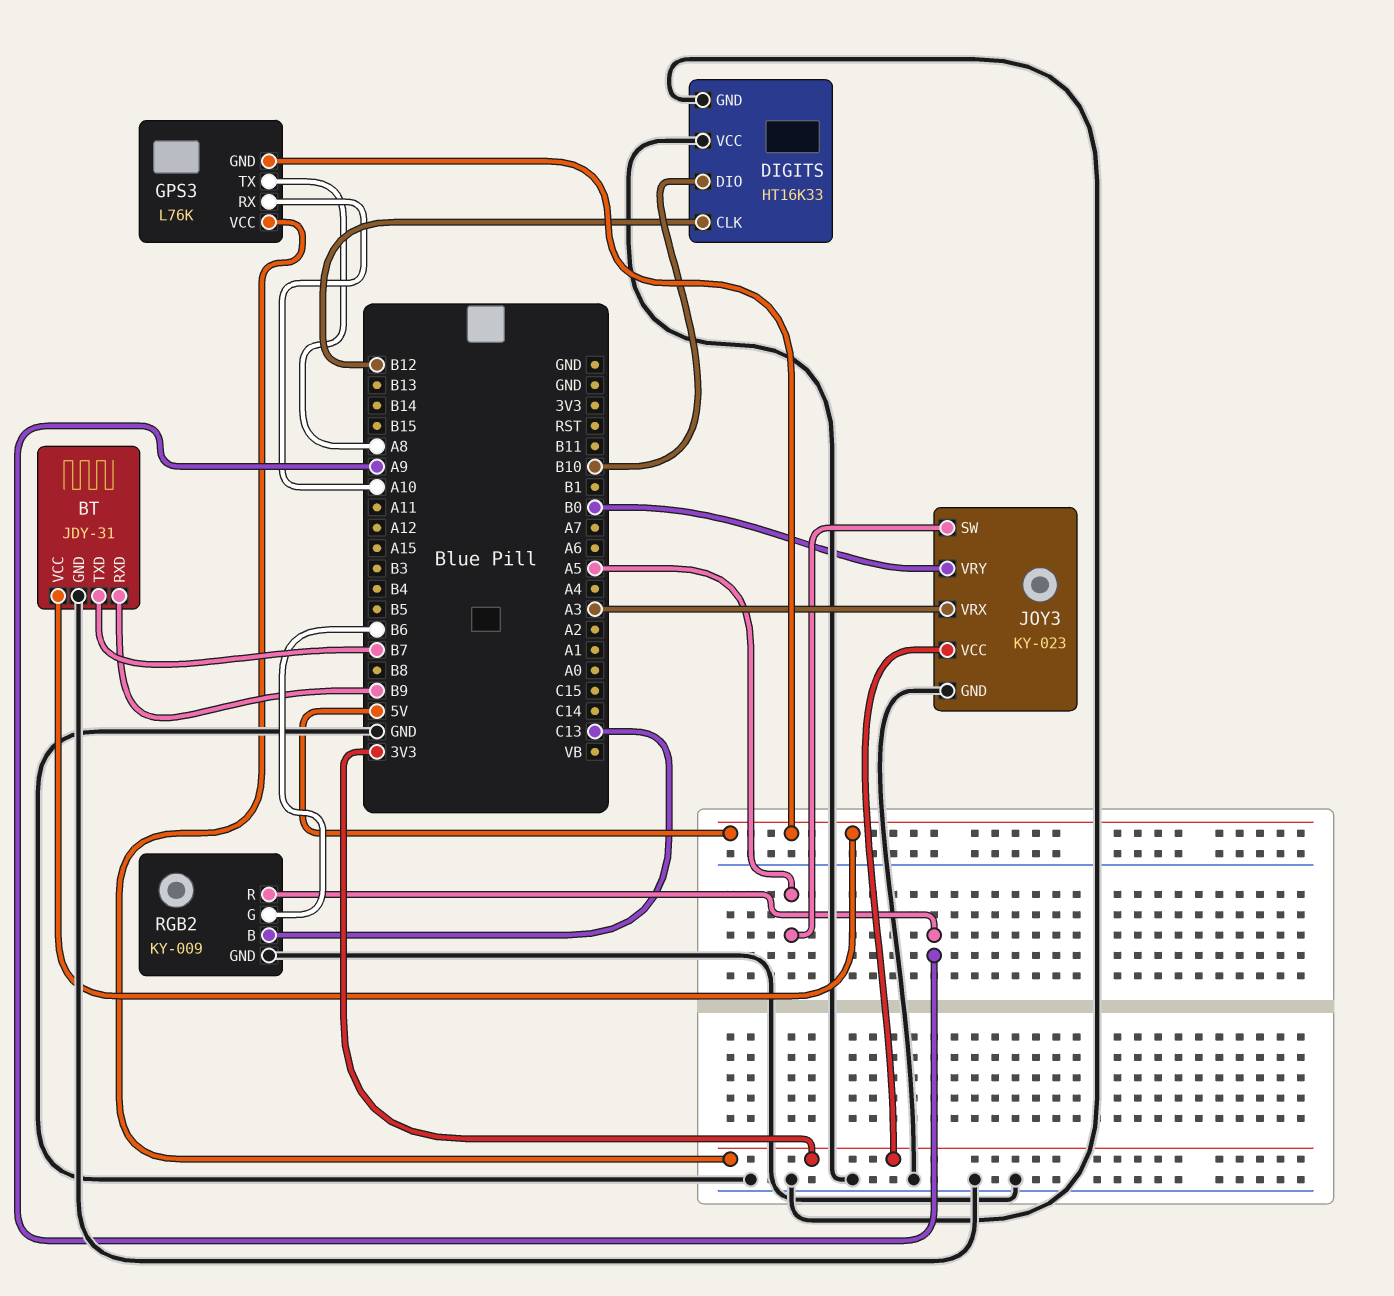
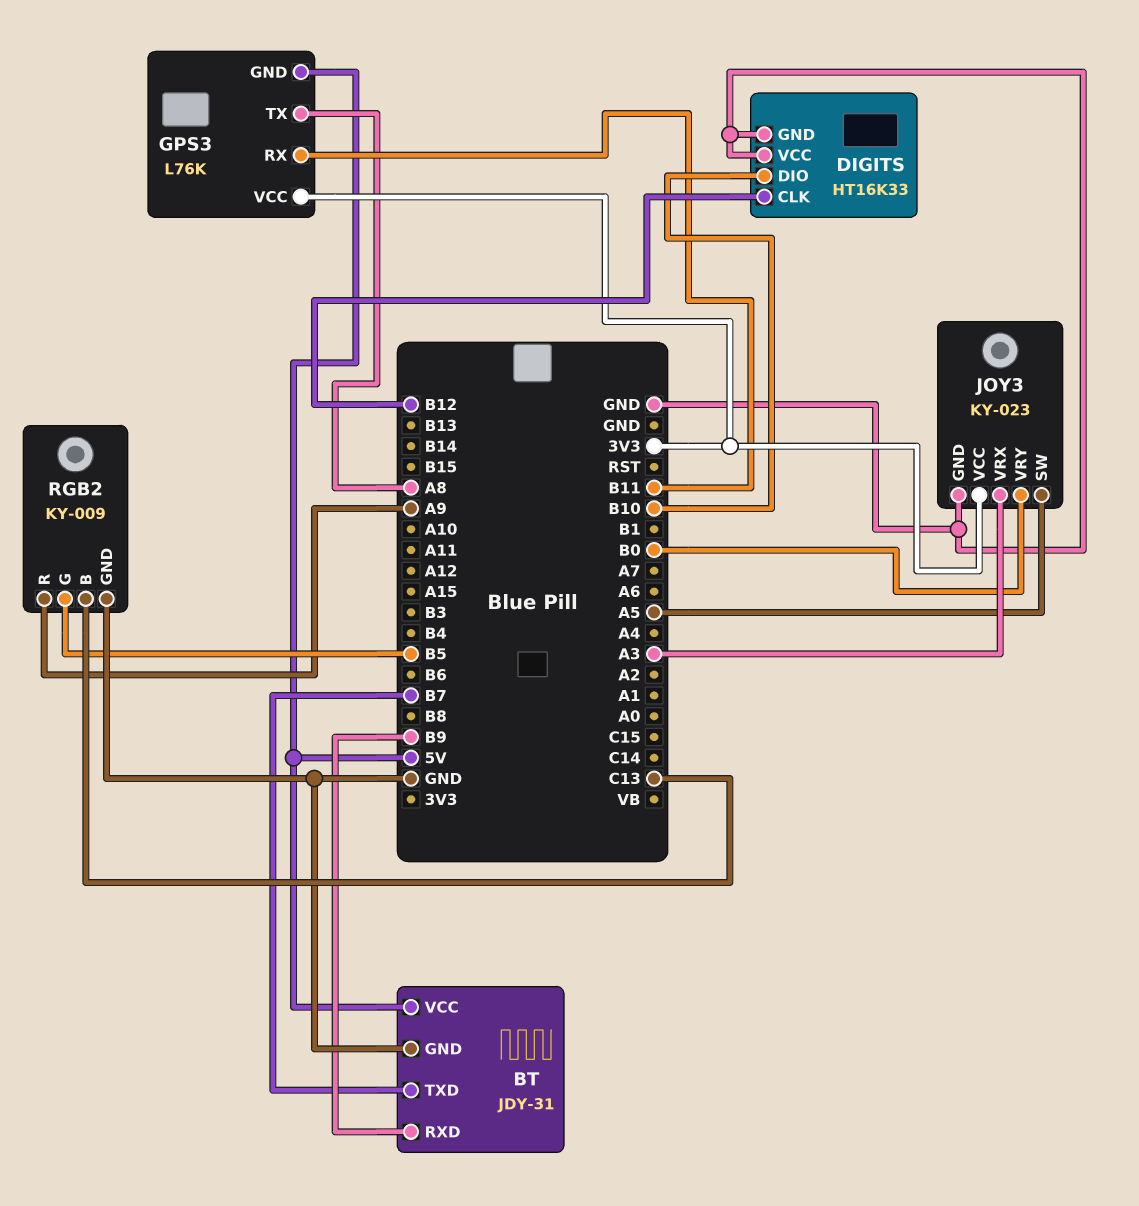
GPS3 pin RX: A10 -> B11
RGB2 pin G: B6 -> B5

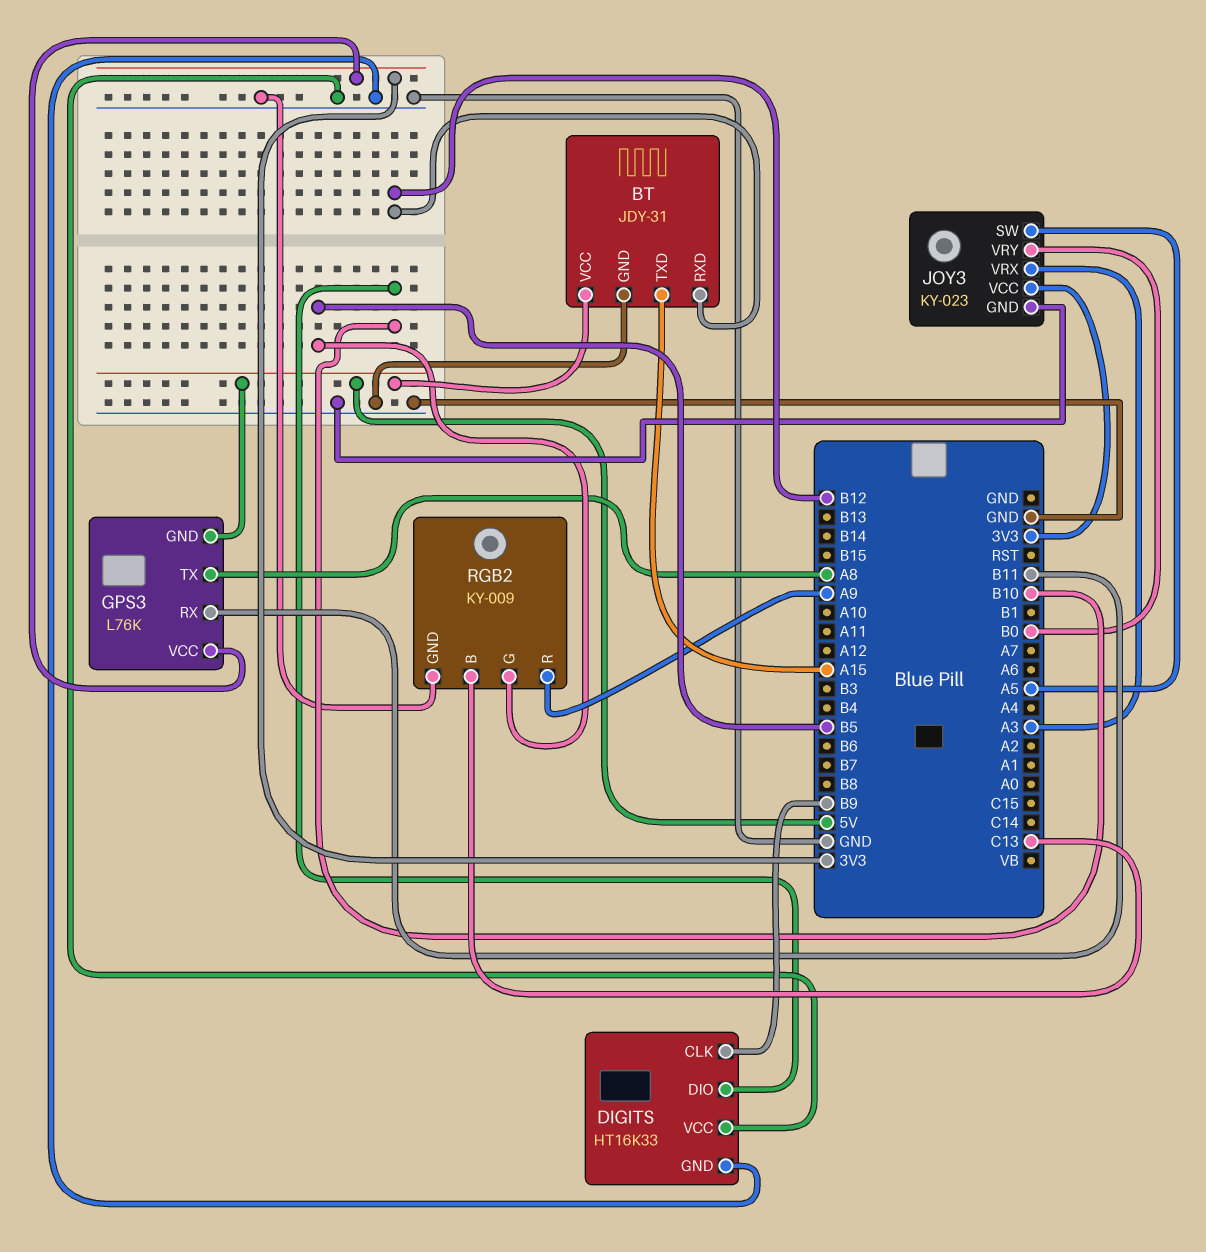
BT pin RXD: B9 -> B12
BT pin TXD: B7 -> A15
DIGITS pin CLK: B12 -> B9

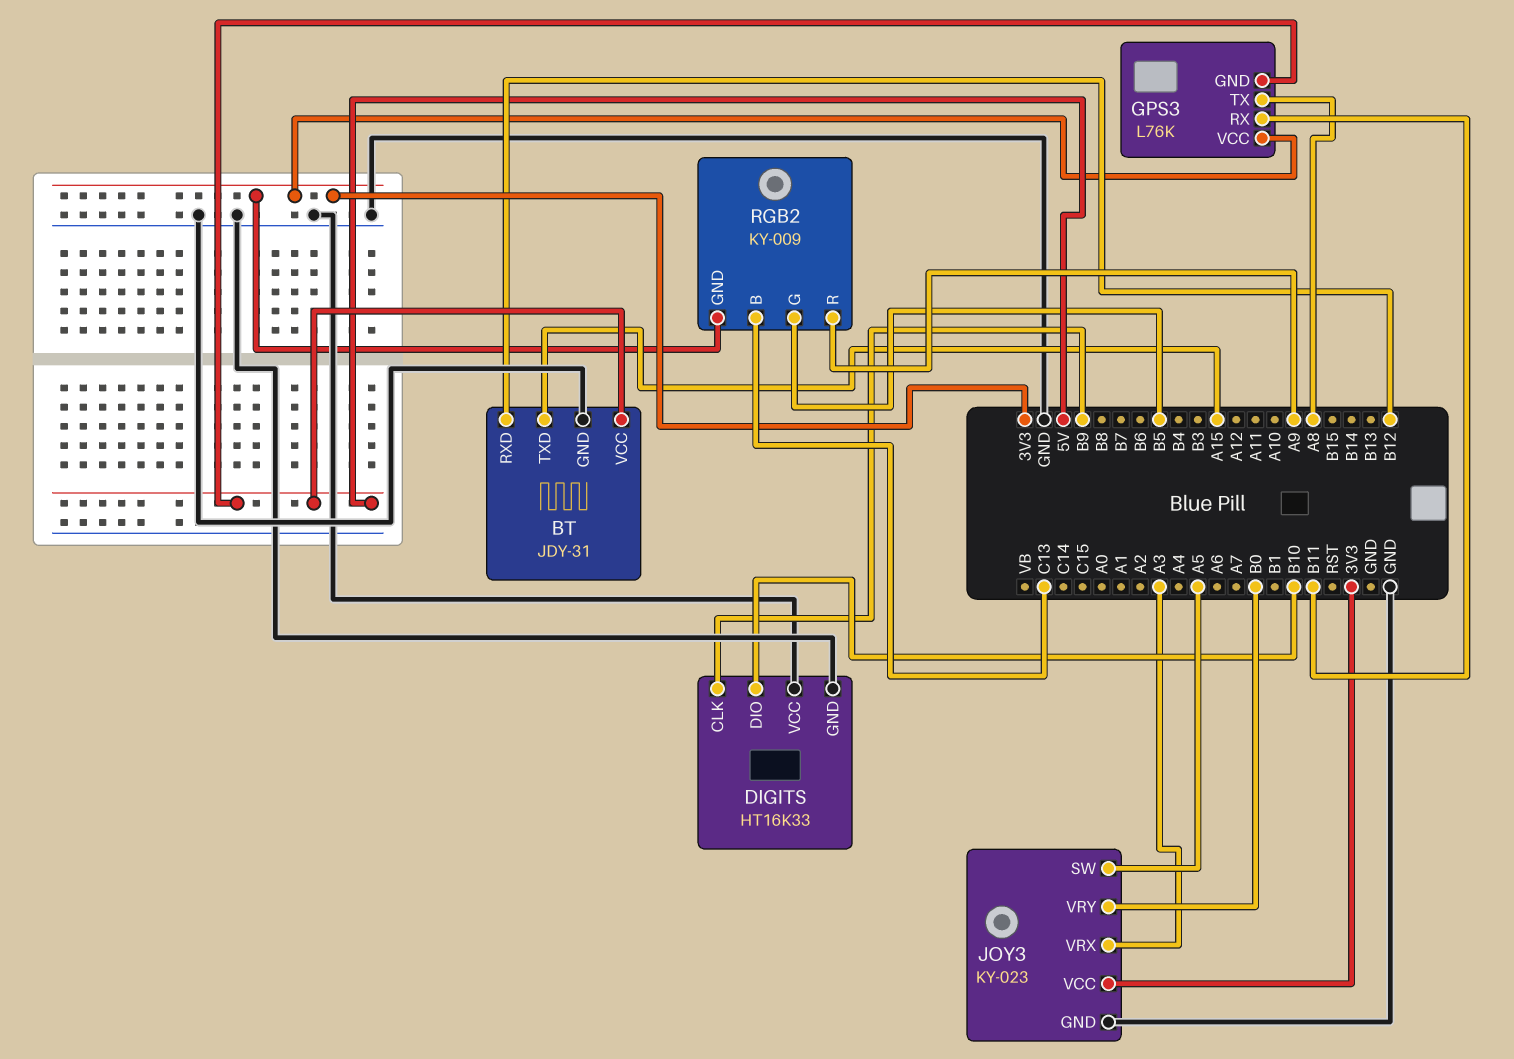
RGB2 pin GND: GND -> 3V3

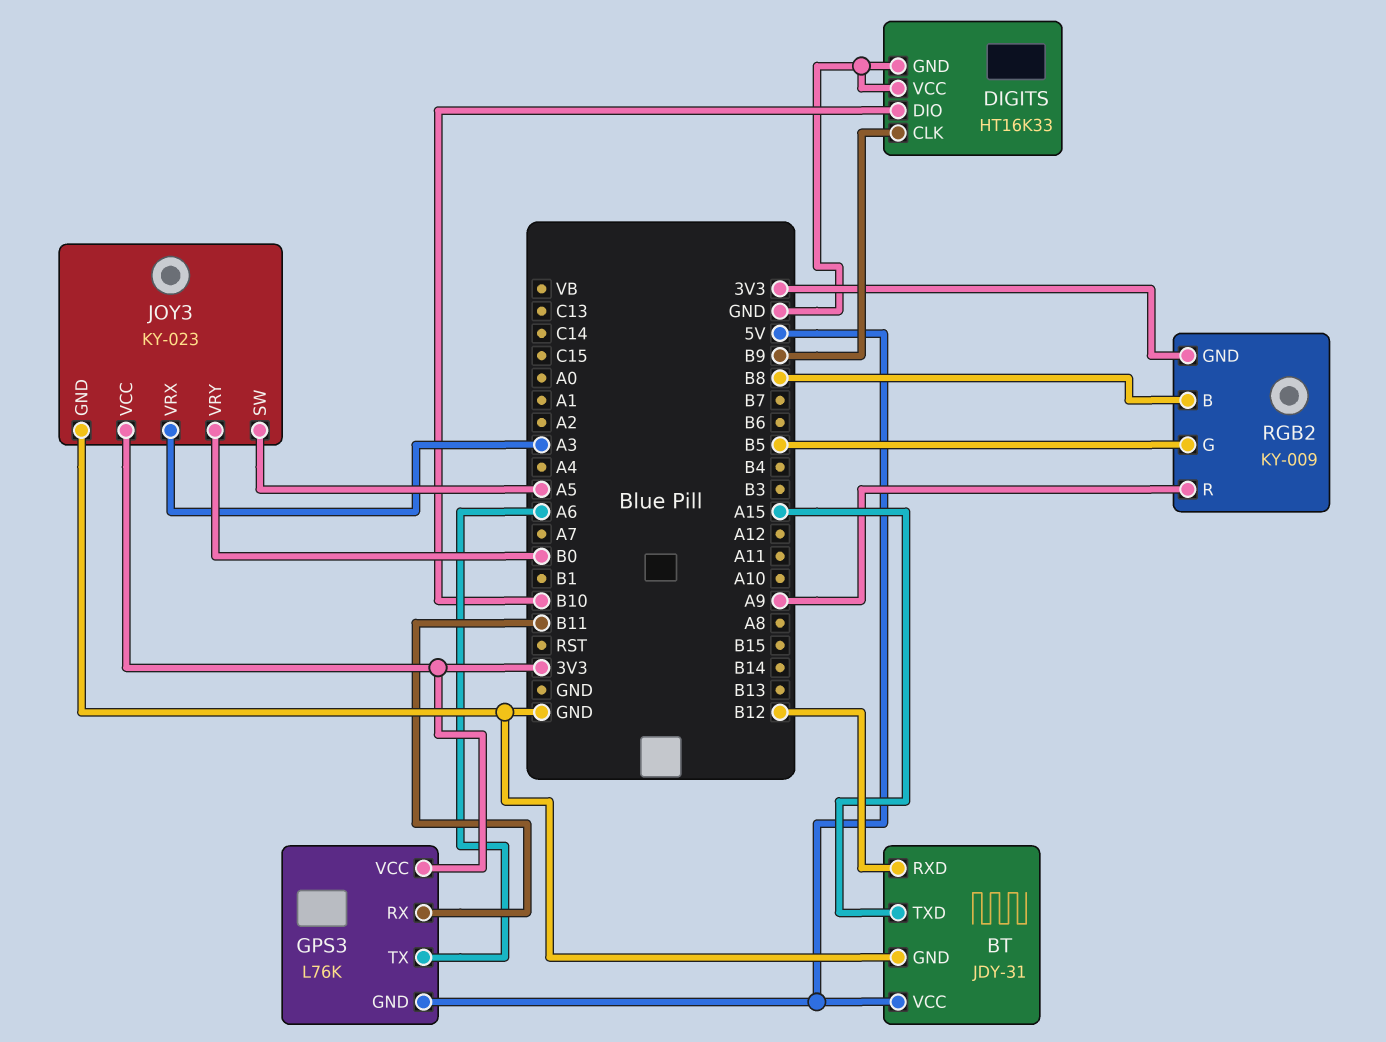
GPS3 pin TX: A8 -> A6
RGB2 pin B: C13 -> B8

